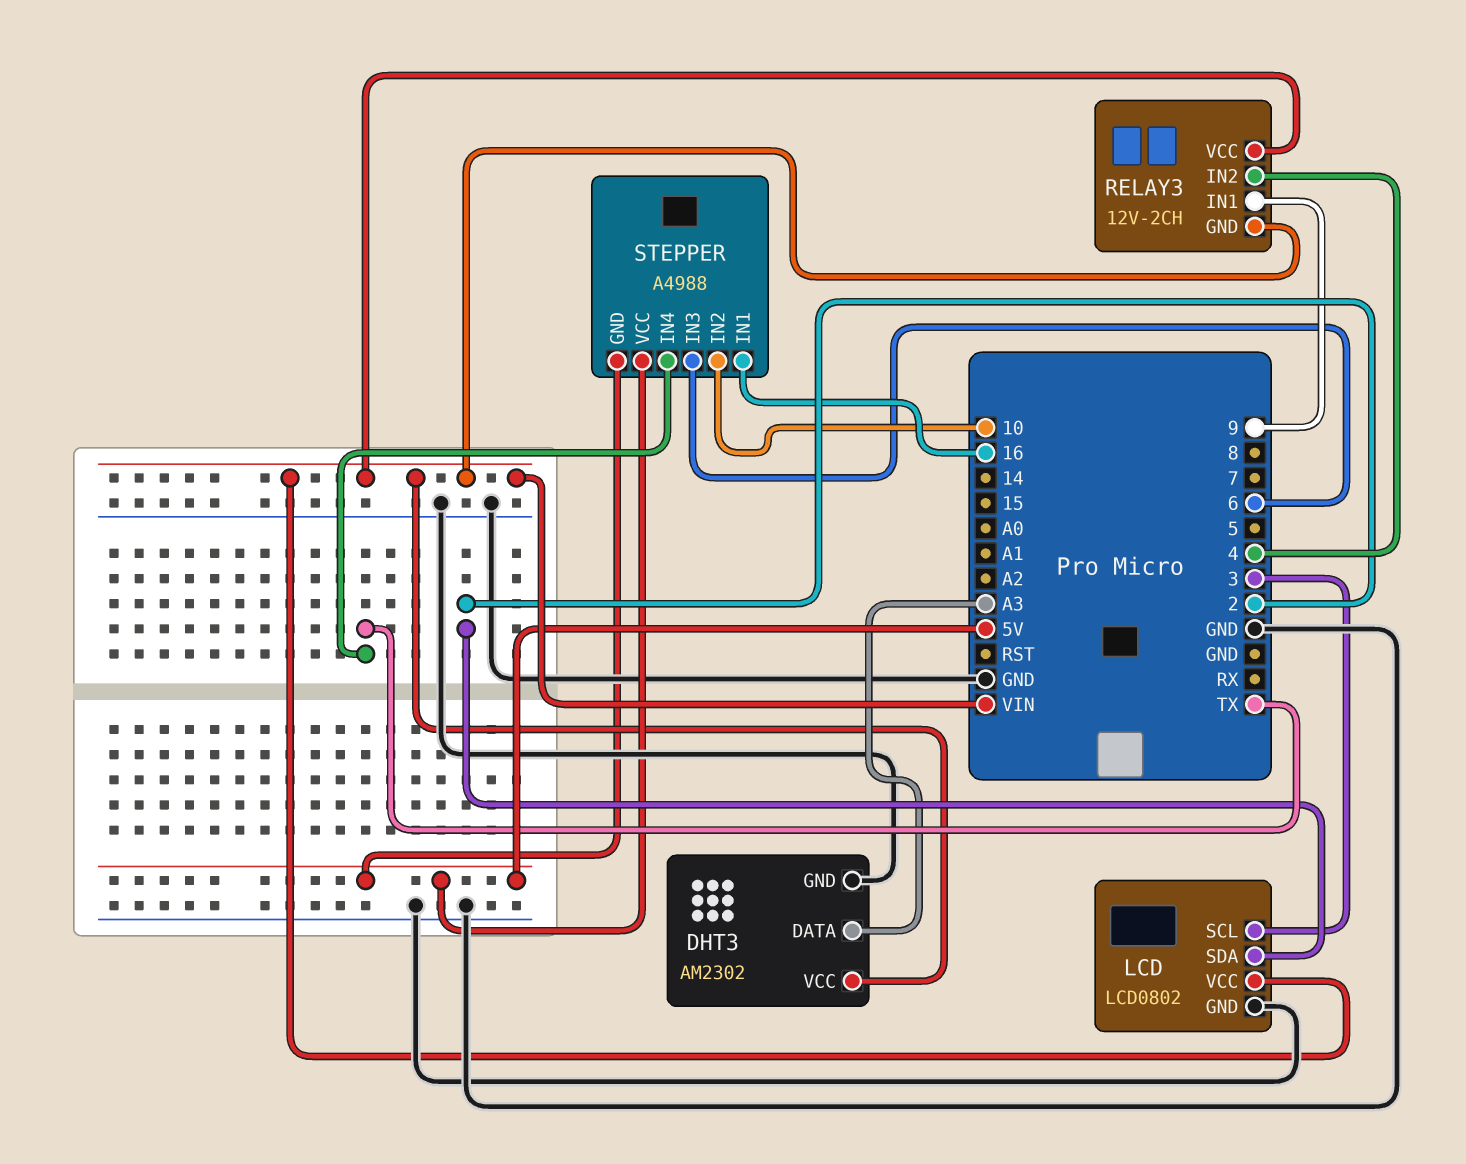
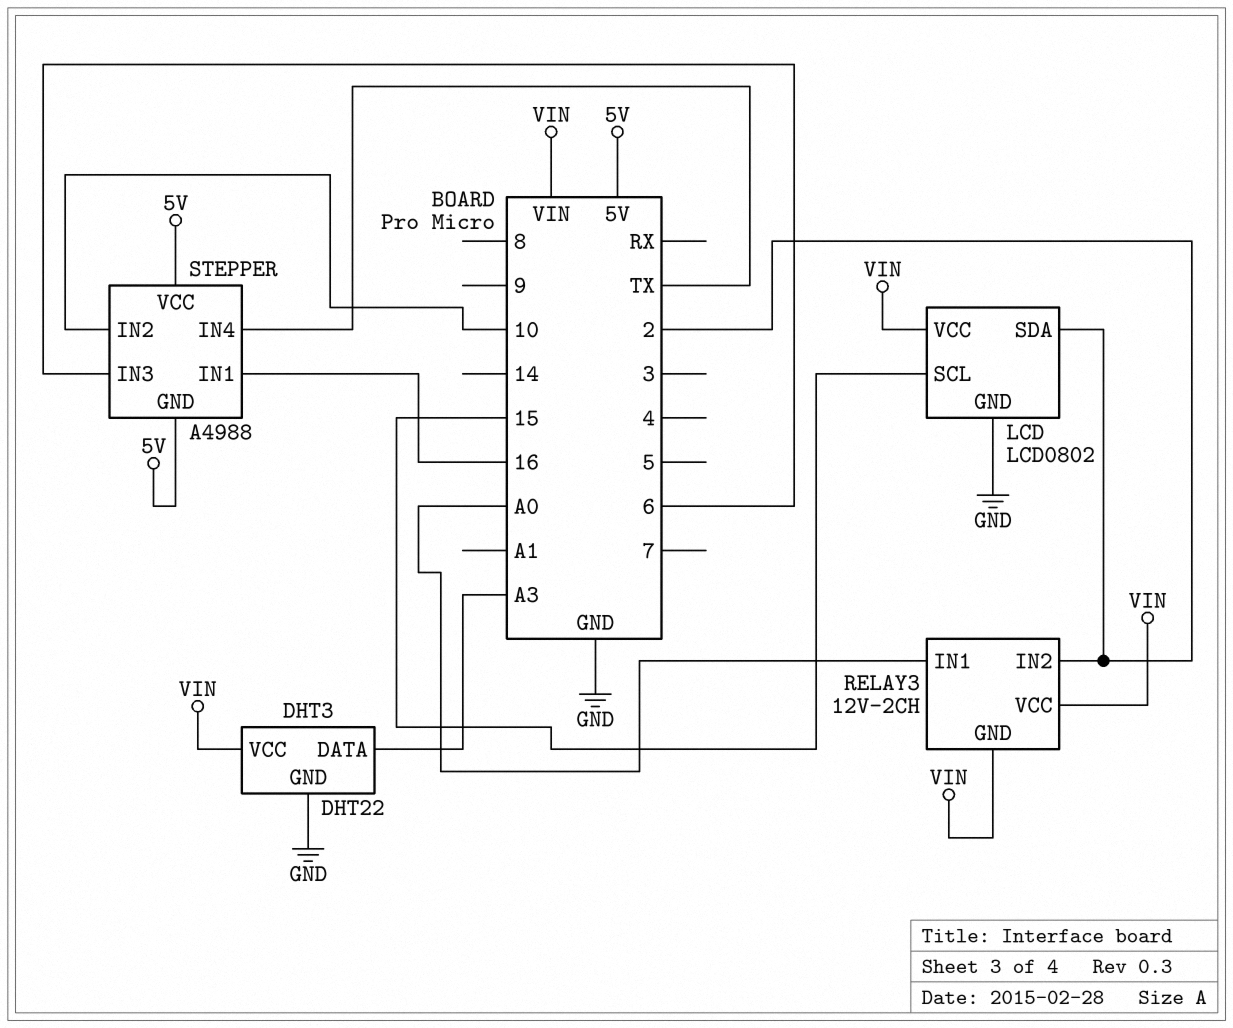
DHT3: AM2302 -> DHT22
LCD pin SCL: 3 -> 15
RELAY3 pin IN1: 9 -> A0
RELAY3 pin IN2: 4 -> 2

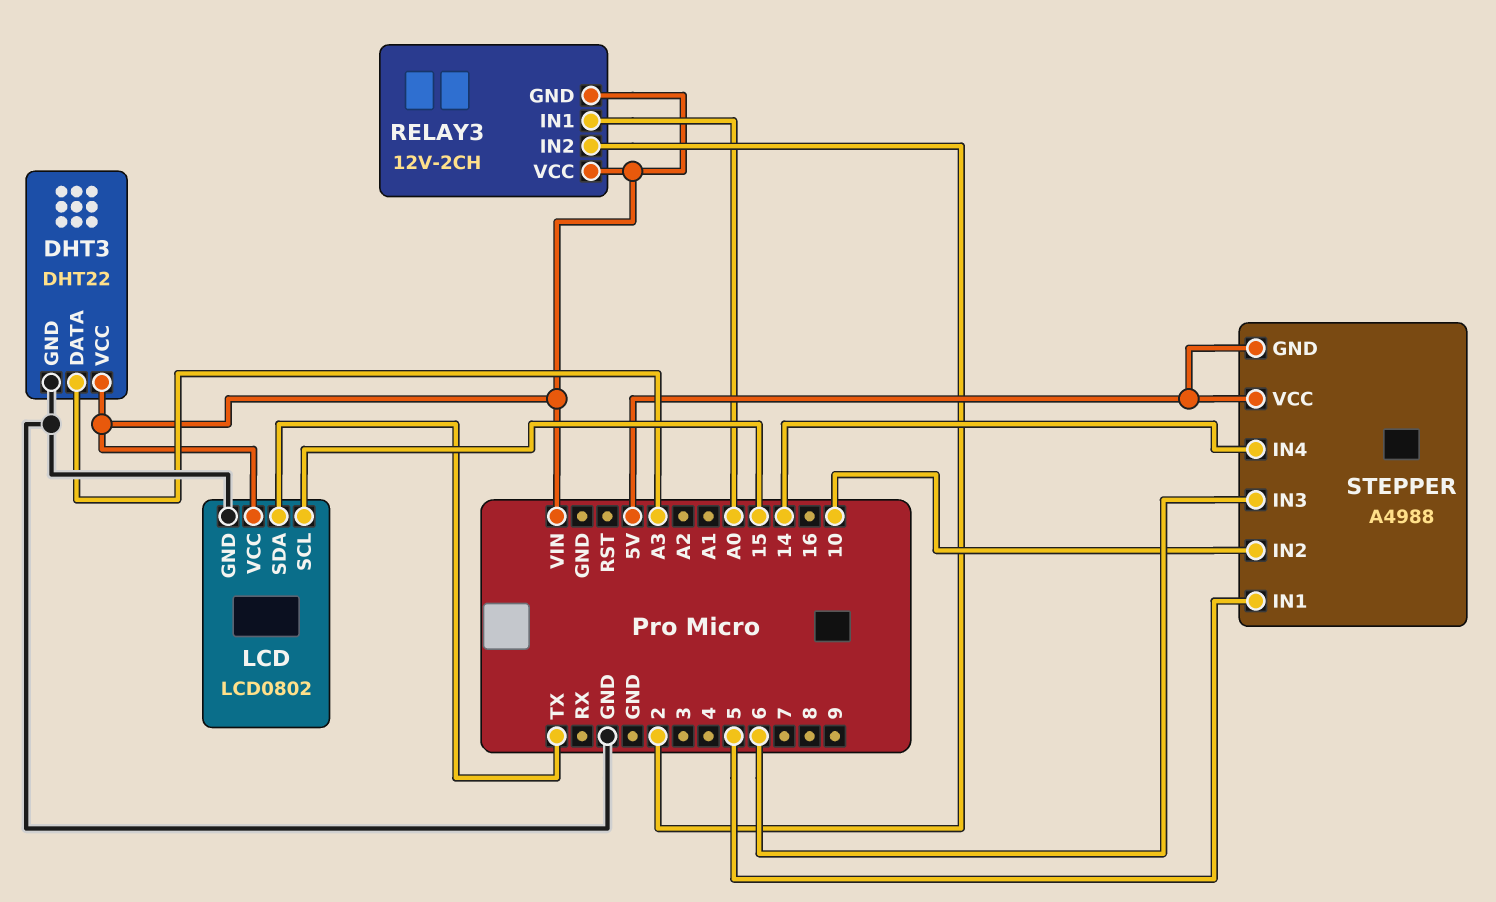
LCD pin SDA: 2 -> TX
STEPPER pin IN1: 16 -> 5
STEPPER pin IN4: TX -> 14

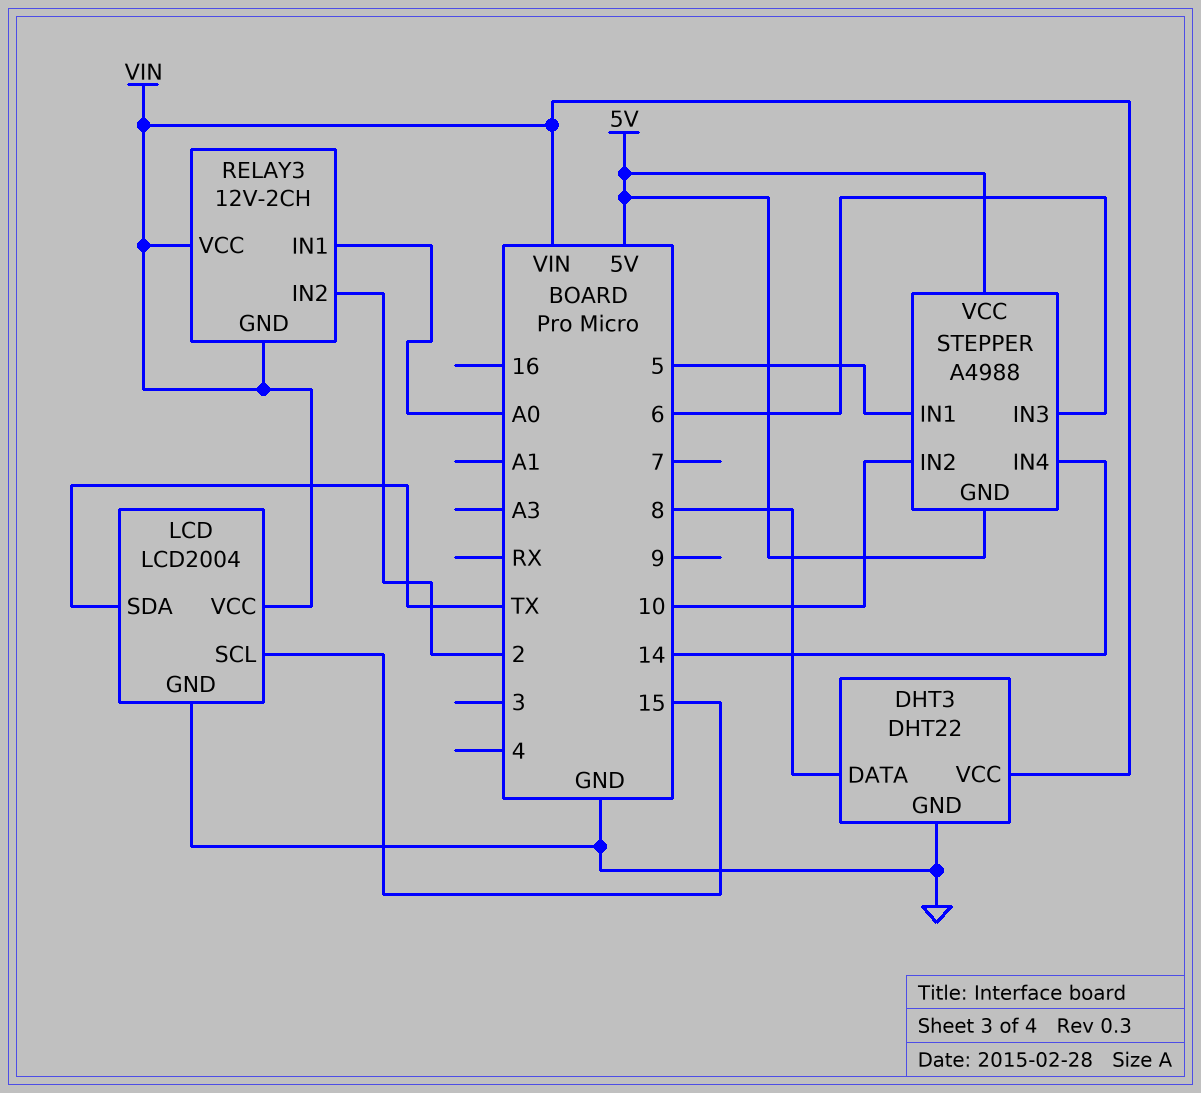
DHT3 pin DATA: A3 -> 8
LCD: LCD0802 -> LCD2004

